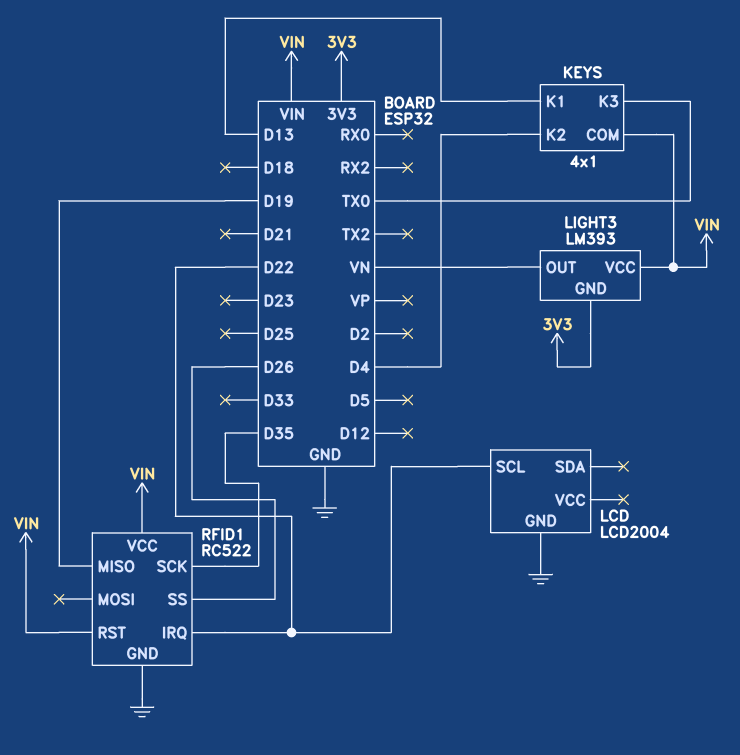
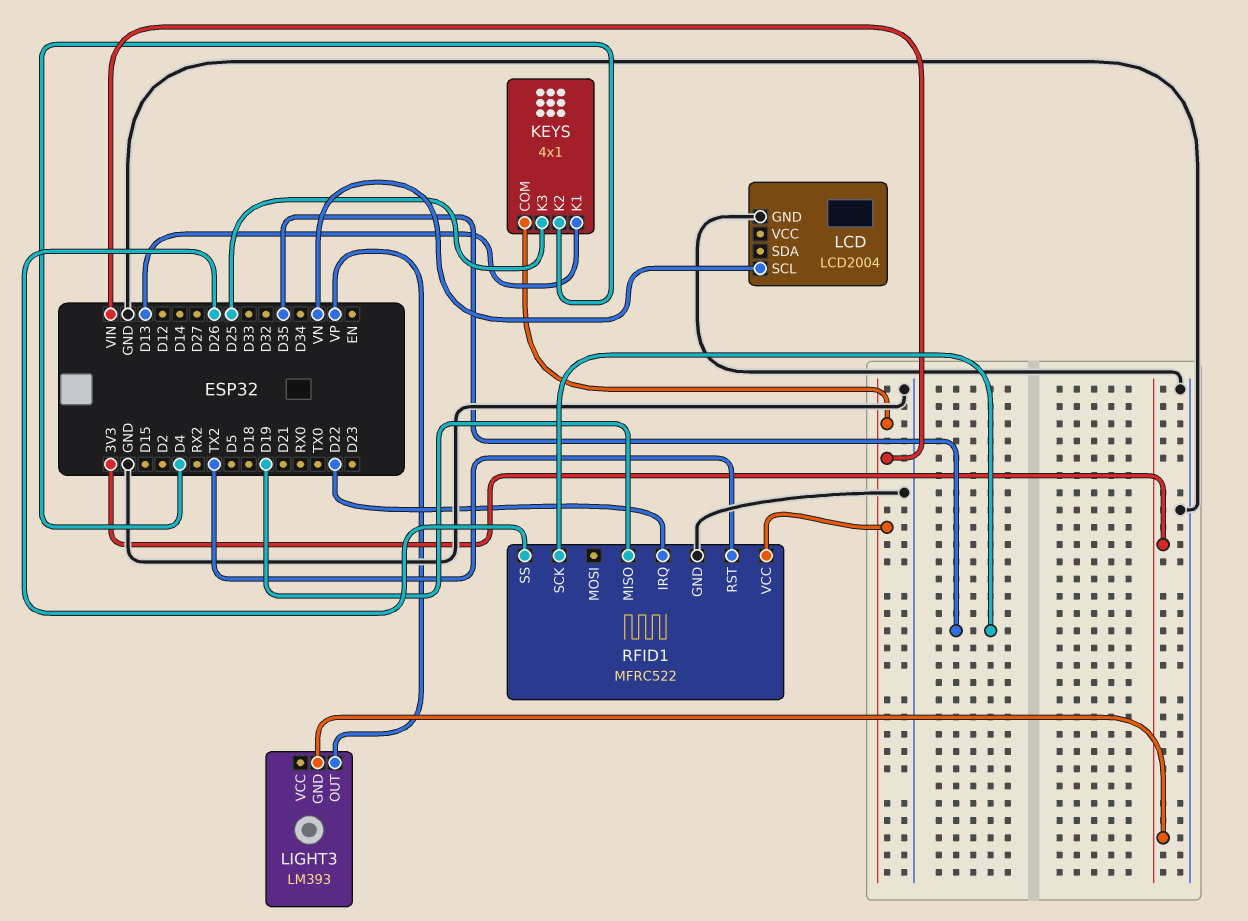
KEYS pin K3: TX0 -> D25
LCD pin SCL: D22 -> VN
LIGHT3 pin OUT: VN -> VP
LIGHT3 pin VCC: VIN -> none
RFID1: RC522 -> MFRC522
RFID1 pin RST: VIN -> TX2

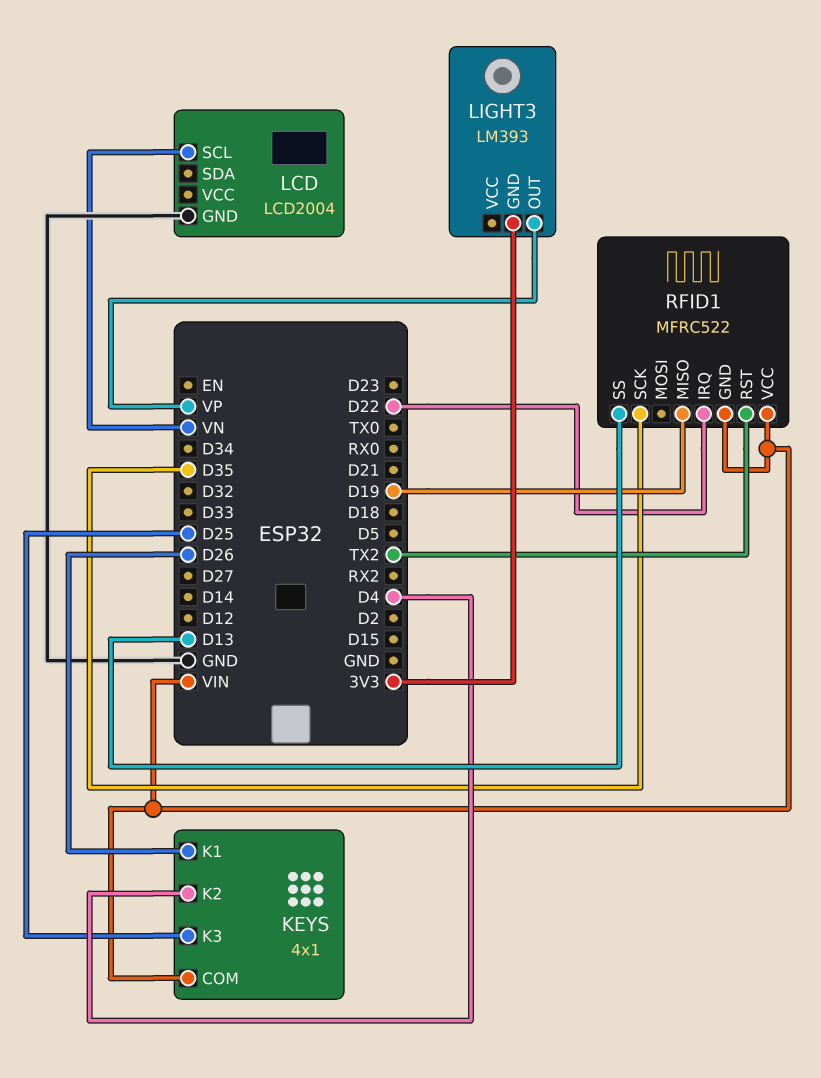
KEYS pin K1: D13 -> D26
RFID1 pin GND: GND -> VIN
RFID1 pin SS: D26 -> D13

